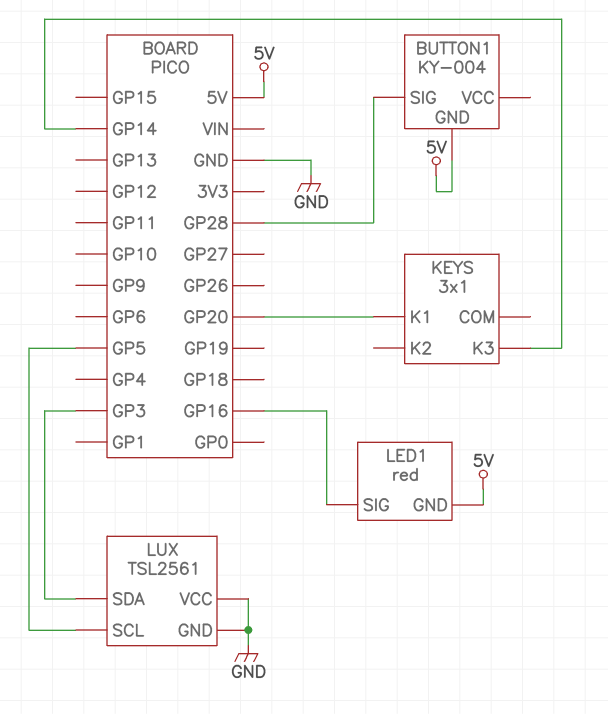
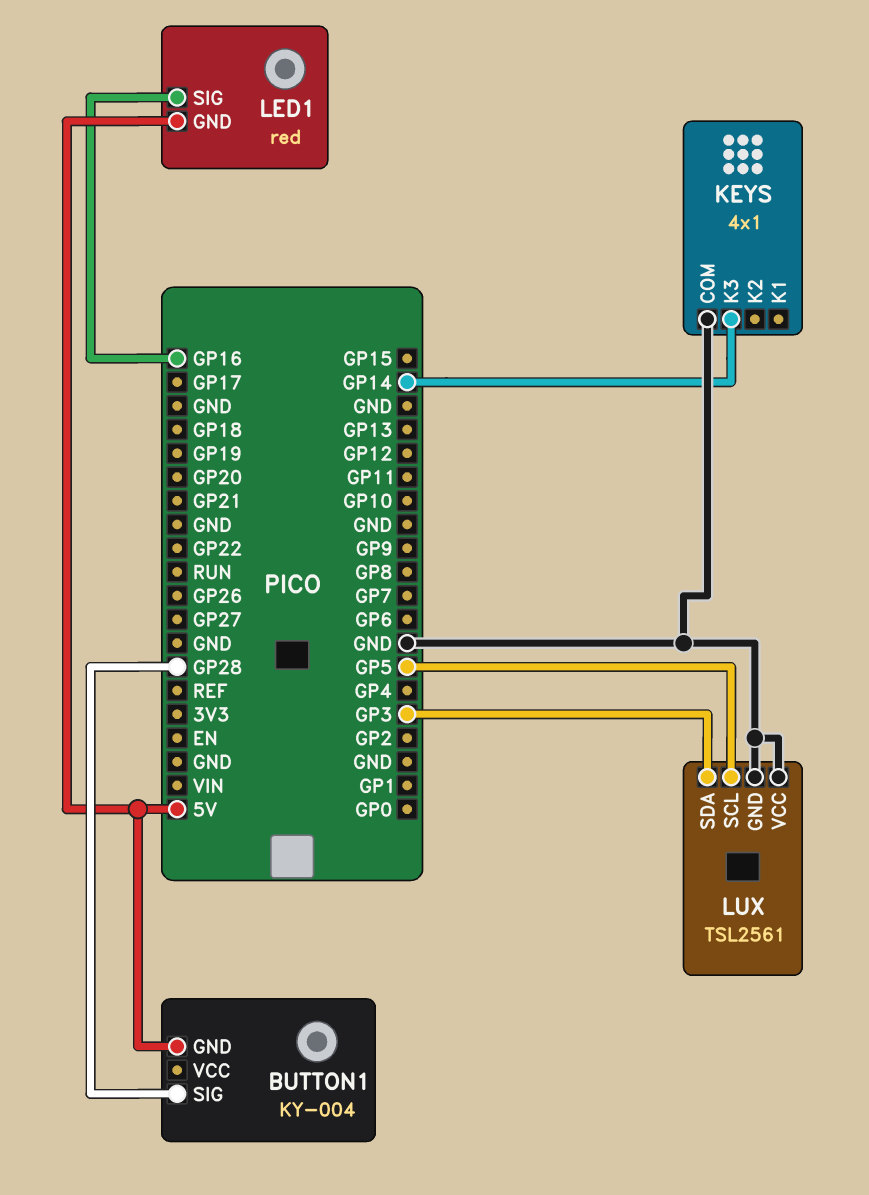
KEYS: 3x1 -> 4x1
KEYS pin COM: none -> GND
KEYS pin K1: GP20 -> none

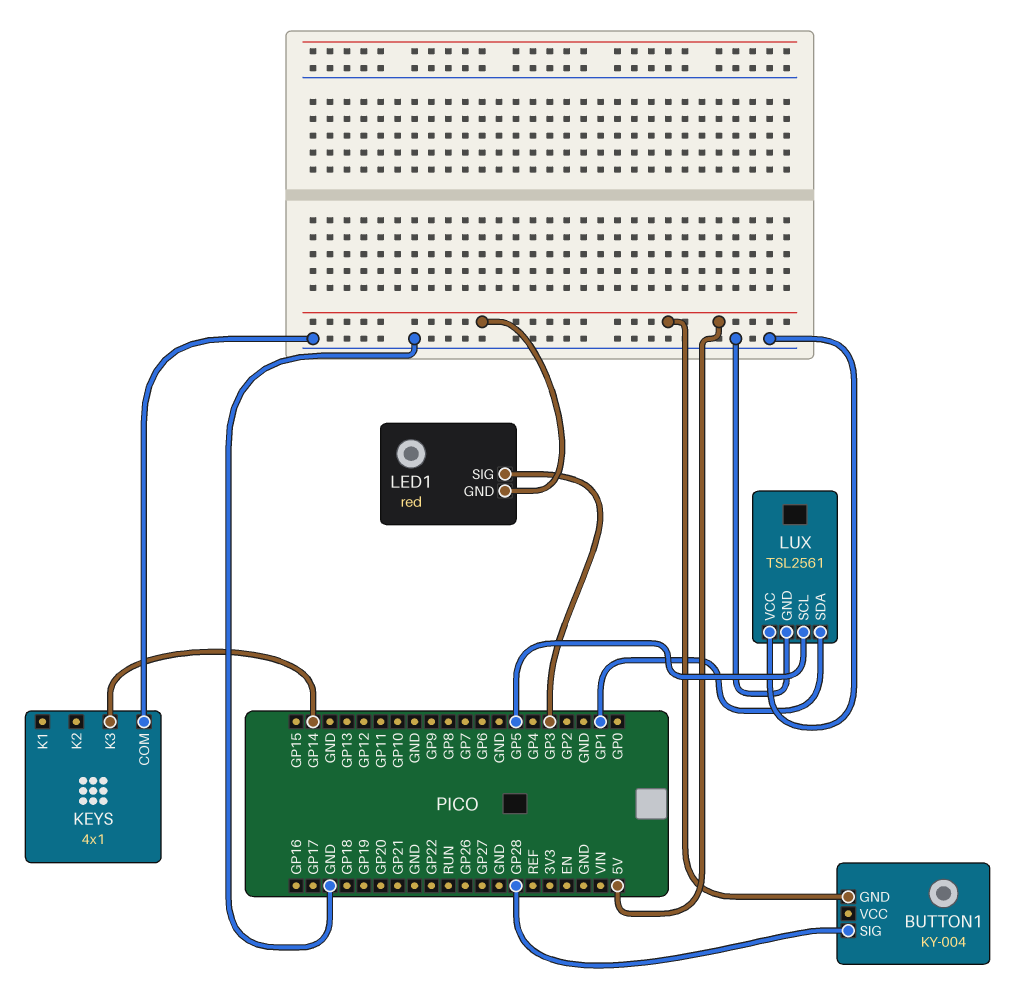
LED1 pin SIG: GP16 -> GP3
LUX pin SDA: GP3 -> GP1

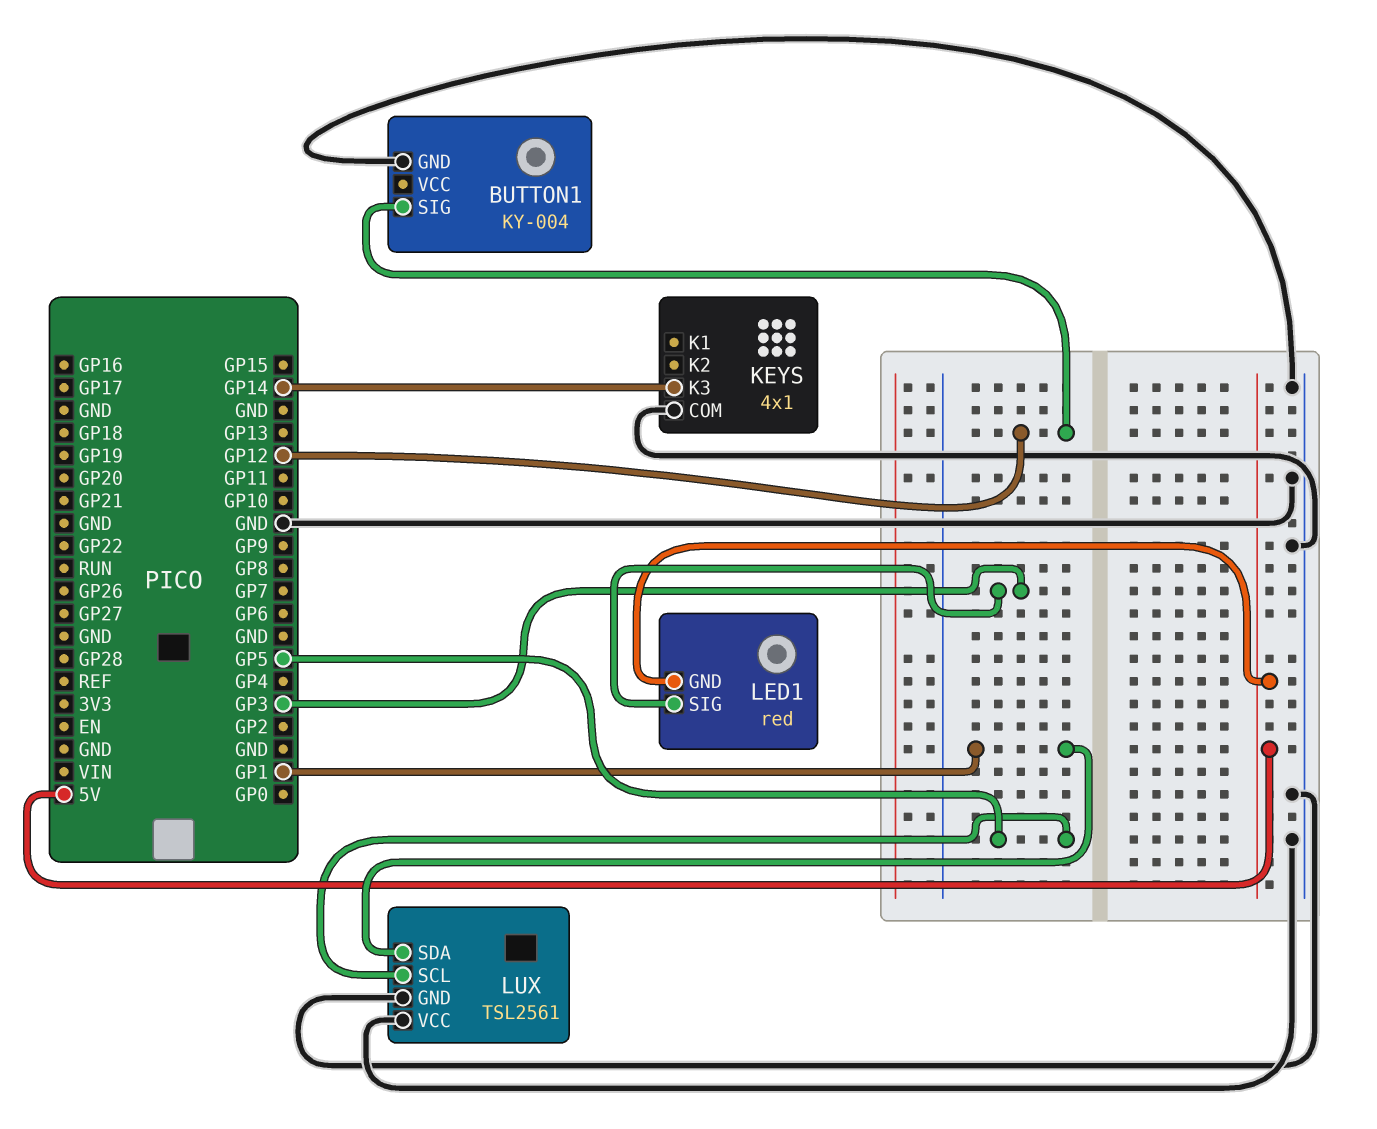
BUTTON1 pin GND: 5V -> GND
BUTTON1 pin SIG: GP28 -> GP12

